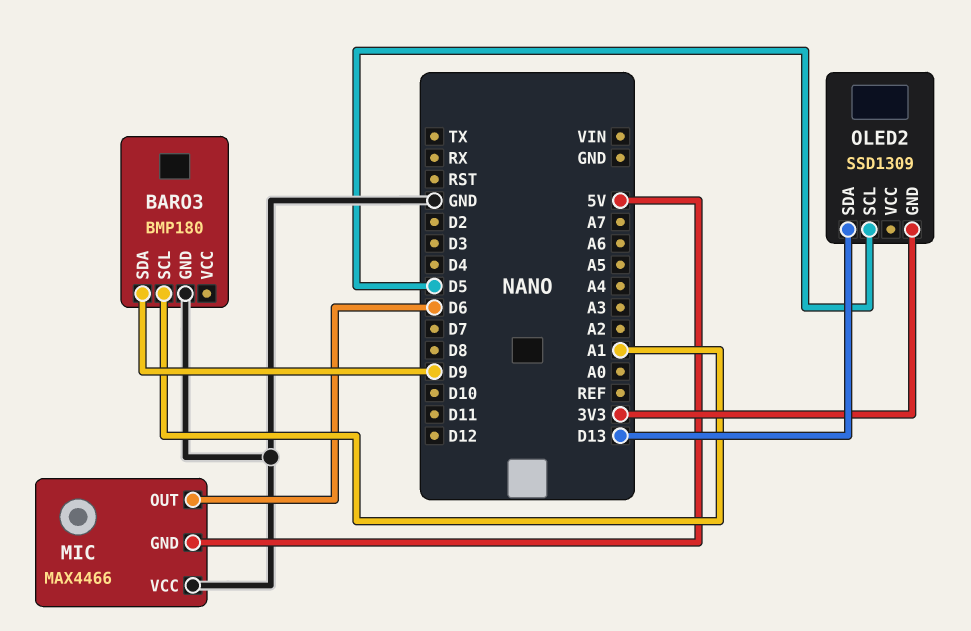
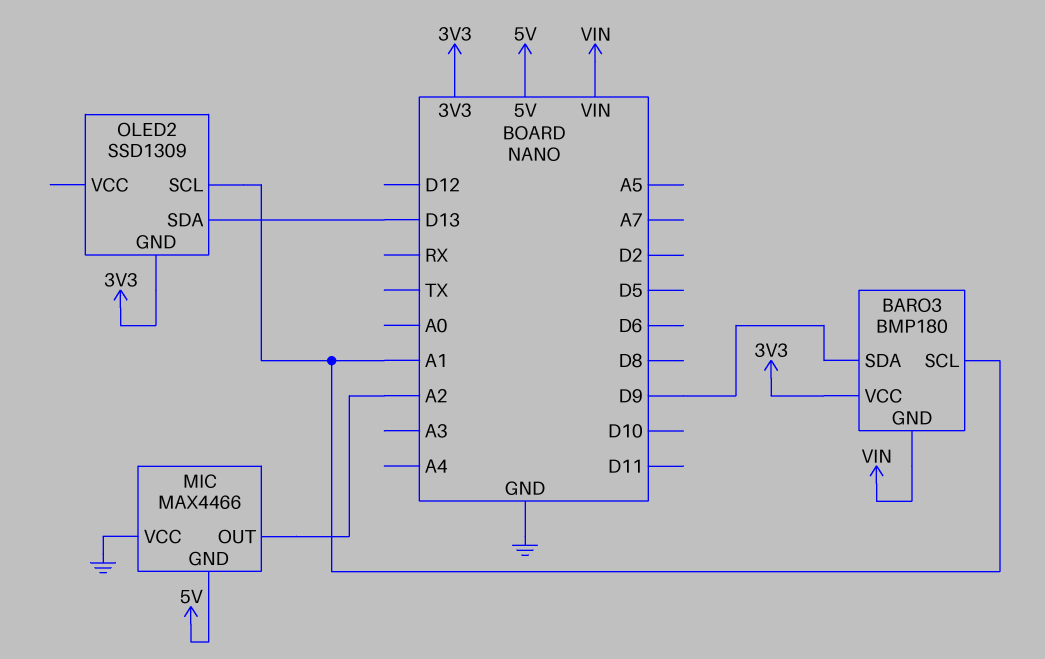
BARO3 pin GND: GND -> VIN
BARO3 pin VCC: none -> 3V3
MIC pin OUT: D6 -> A2
OLED2 pin SCL: D5 -> A1

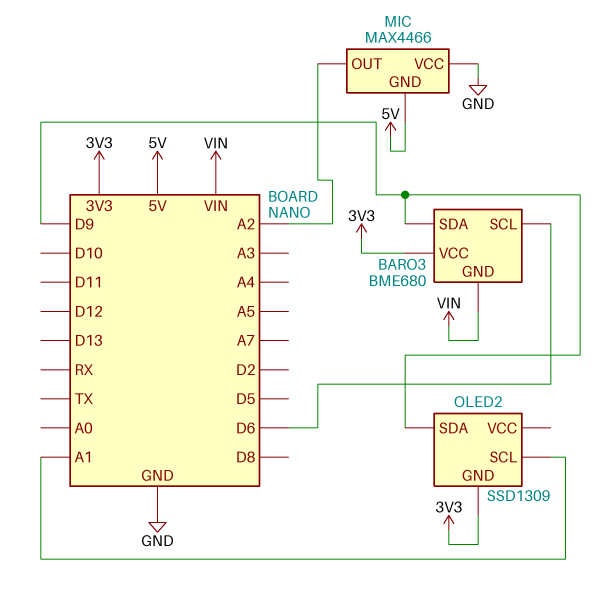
BARO3: BMP180 -> BME680
BARO3 pin SCL: A1 -> D6
OLED2 pin SDA: D13 -> D9

